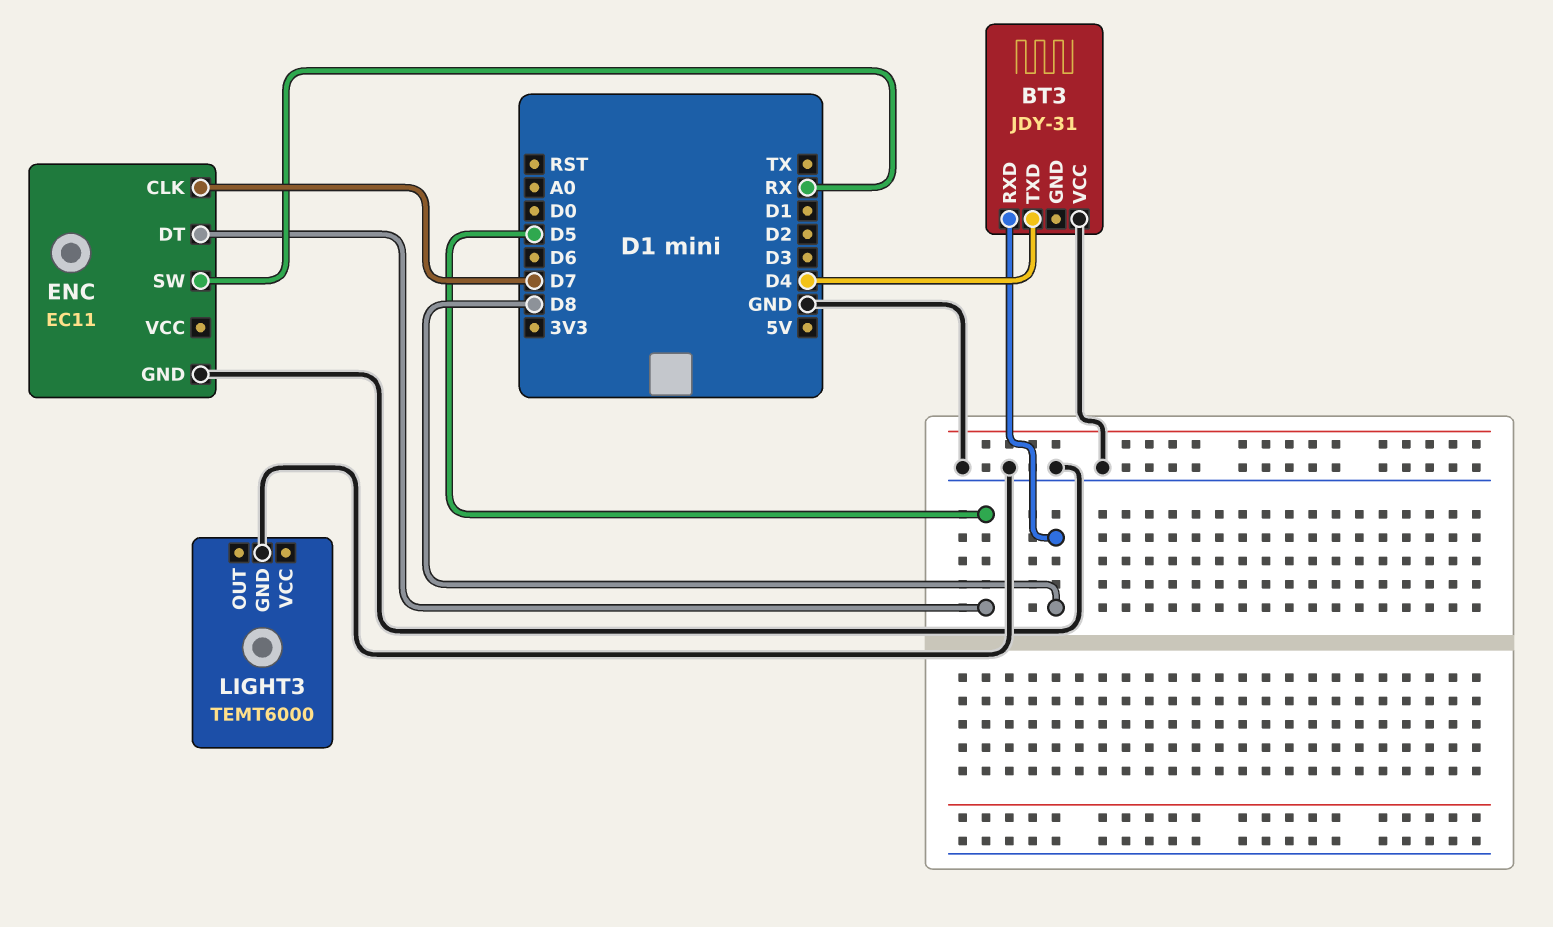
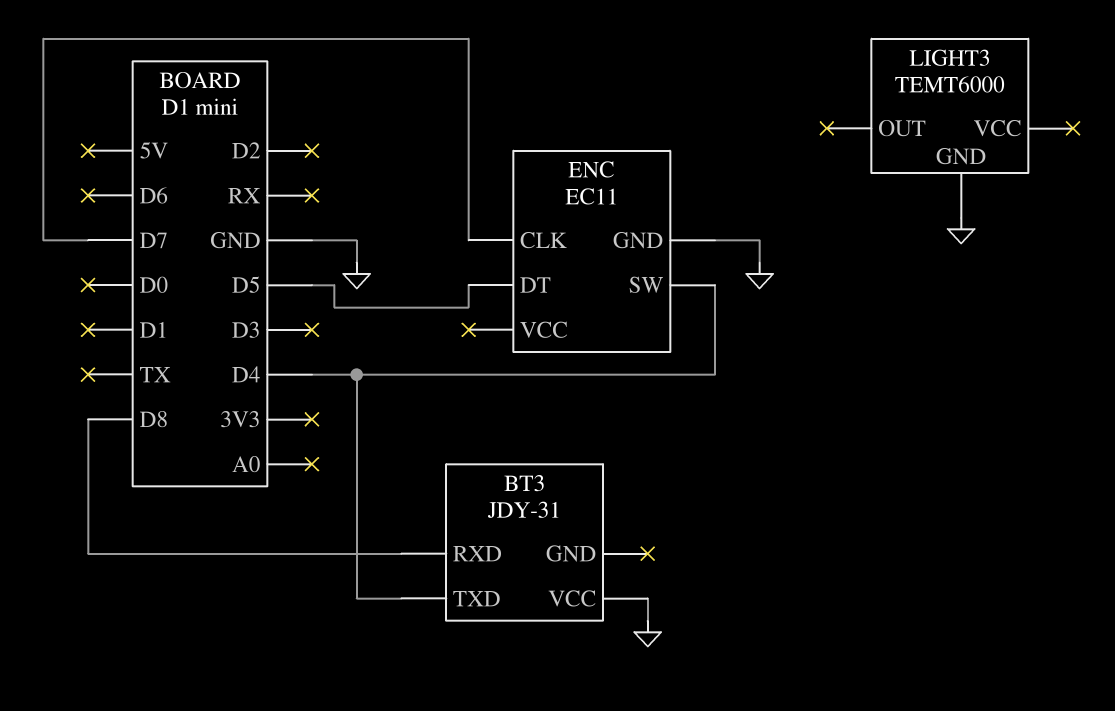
ENC pin SW: RX -> D4

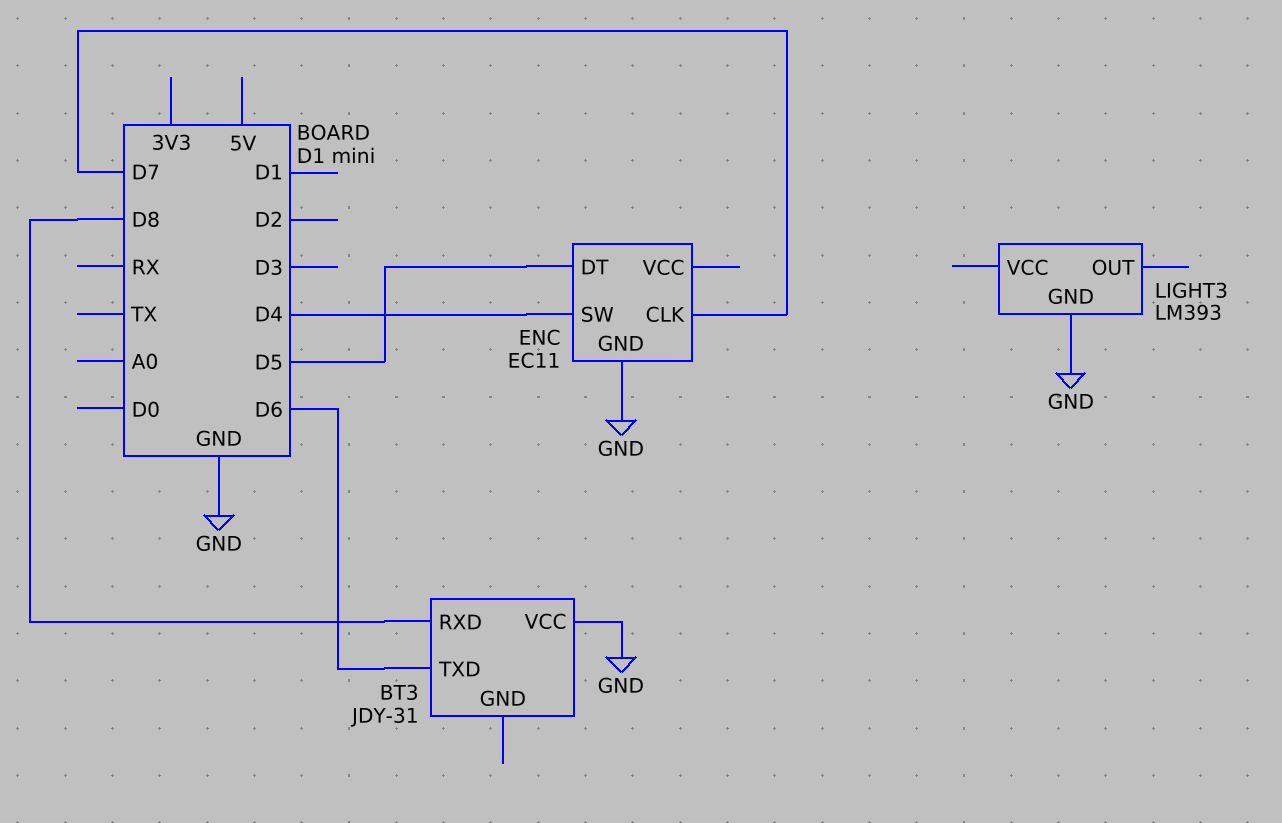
BT3 pin TXD: D4 -> D6
LIGHT3: TEMT6000 -> LM393

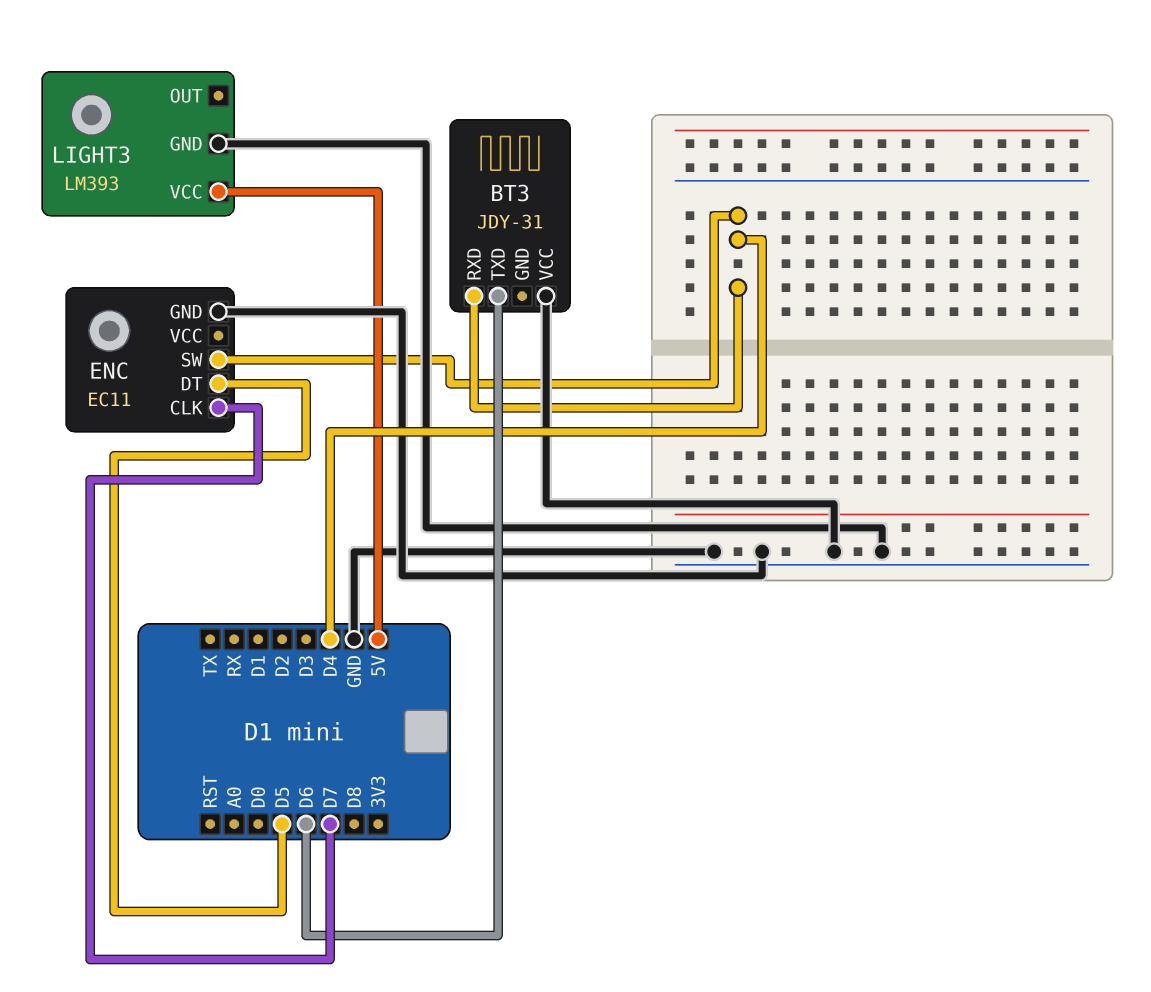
BT3 pin RXD: D8 -> D4
LIGHT3 pin VCC: none -> 5V

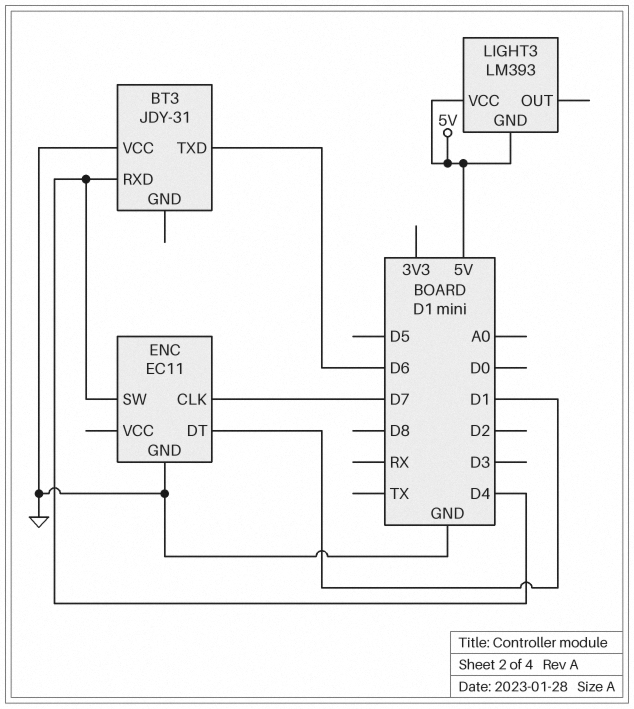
ENC pin DT: D5 -> D1
LIGHT3 pin GND: GND -> 5V

